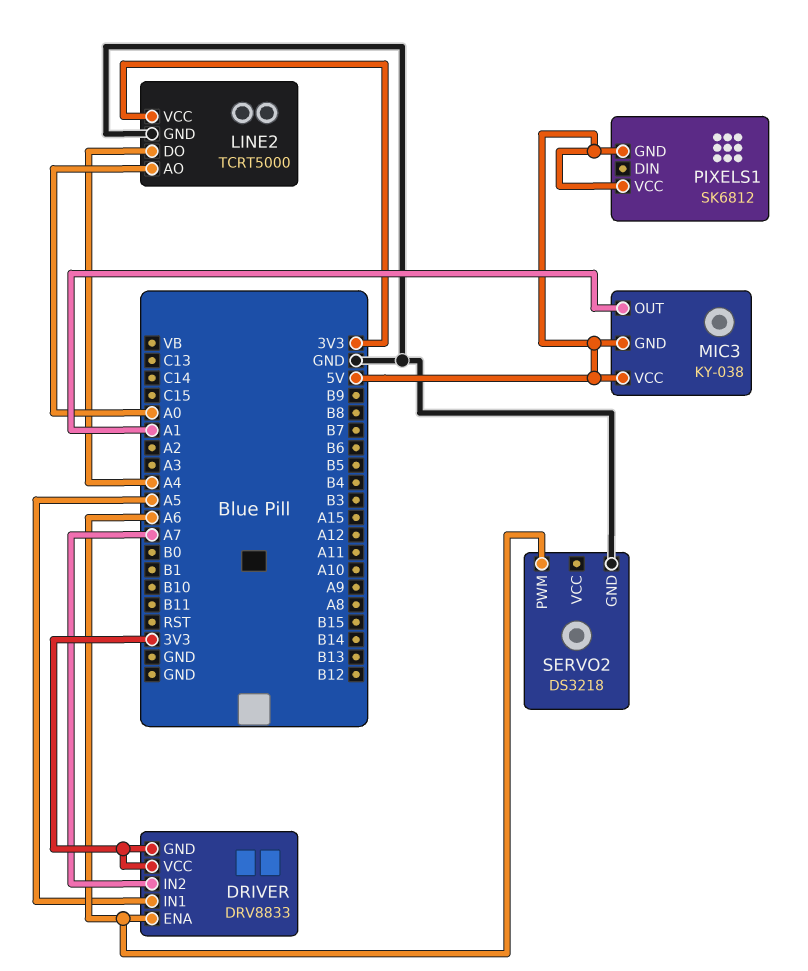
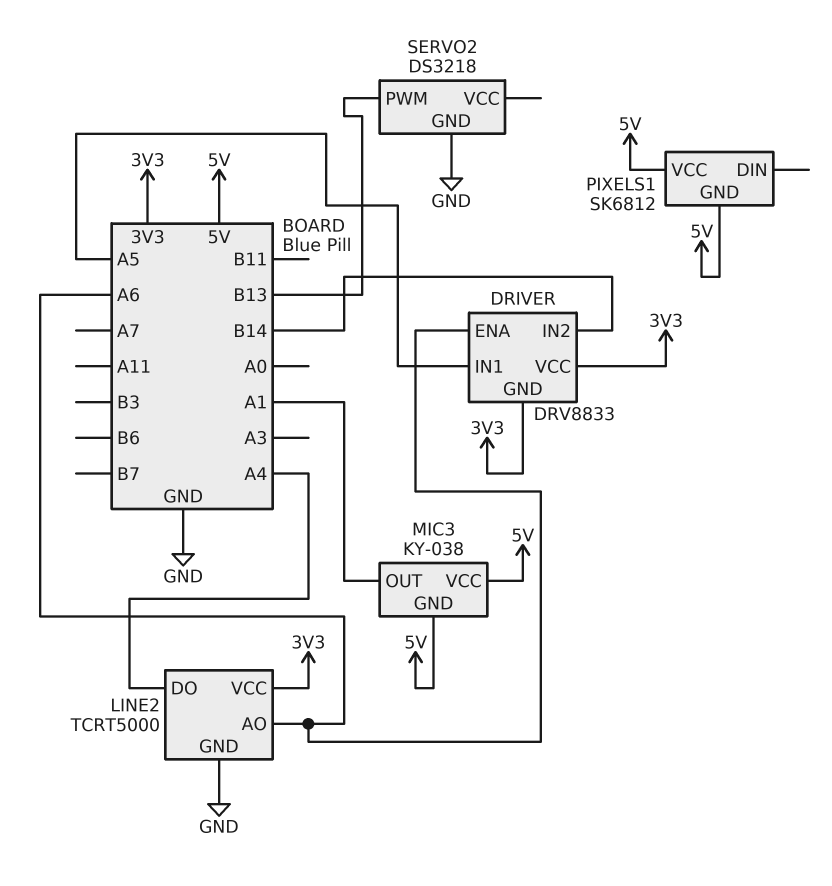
DRIVER pin IN2: A7 -> B14
LINE2 pin AO: A0 -> A6
SERVO2 pin PWM: A6 -> B13

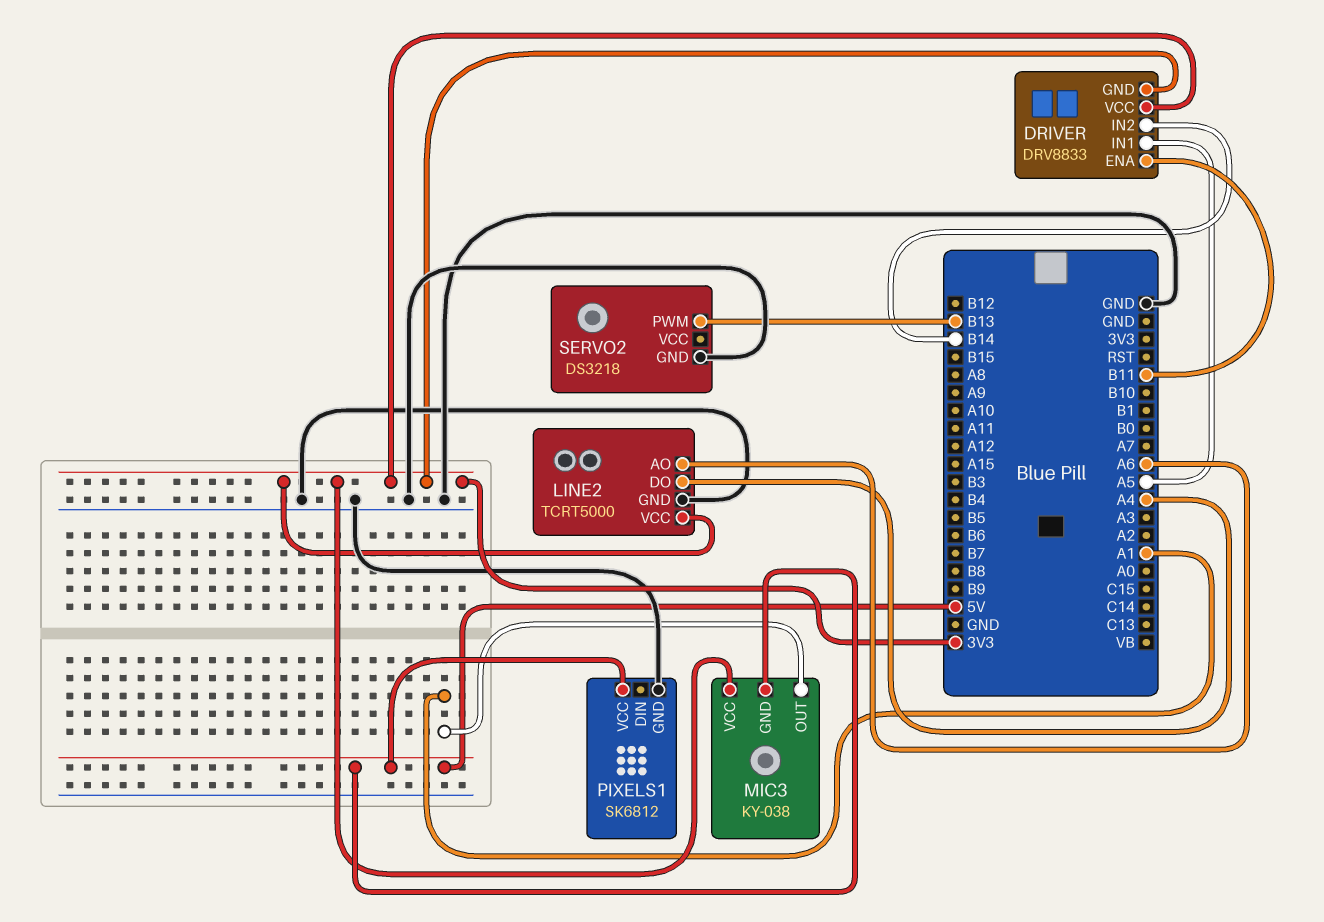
DRIVER pin ENA: A6 -> B11
MIC3 pin VCC: 5V -> 3V3
PIXELS1 pin GND: 5V -> GND

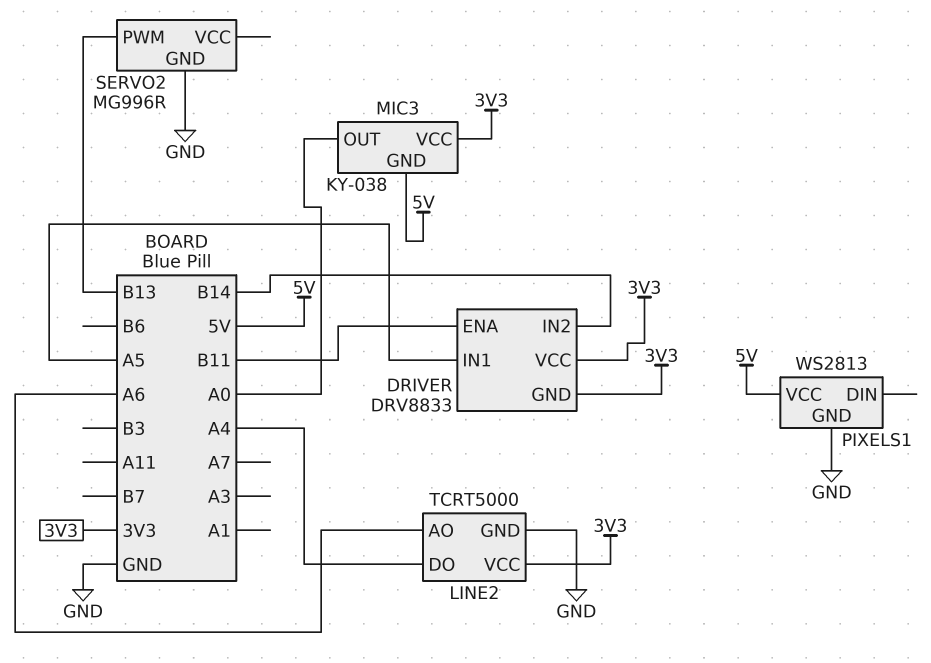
MIC3 pin OUT: A1 -> A0
PIXELS1: SK6812 -> WS2813
SERVO2: DS3218 -> MG996R

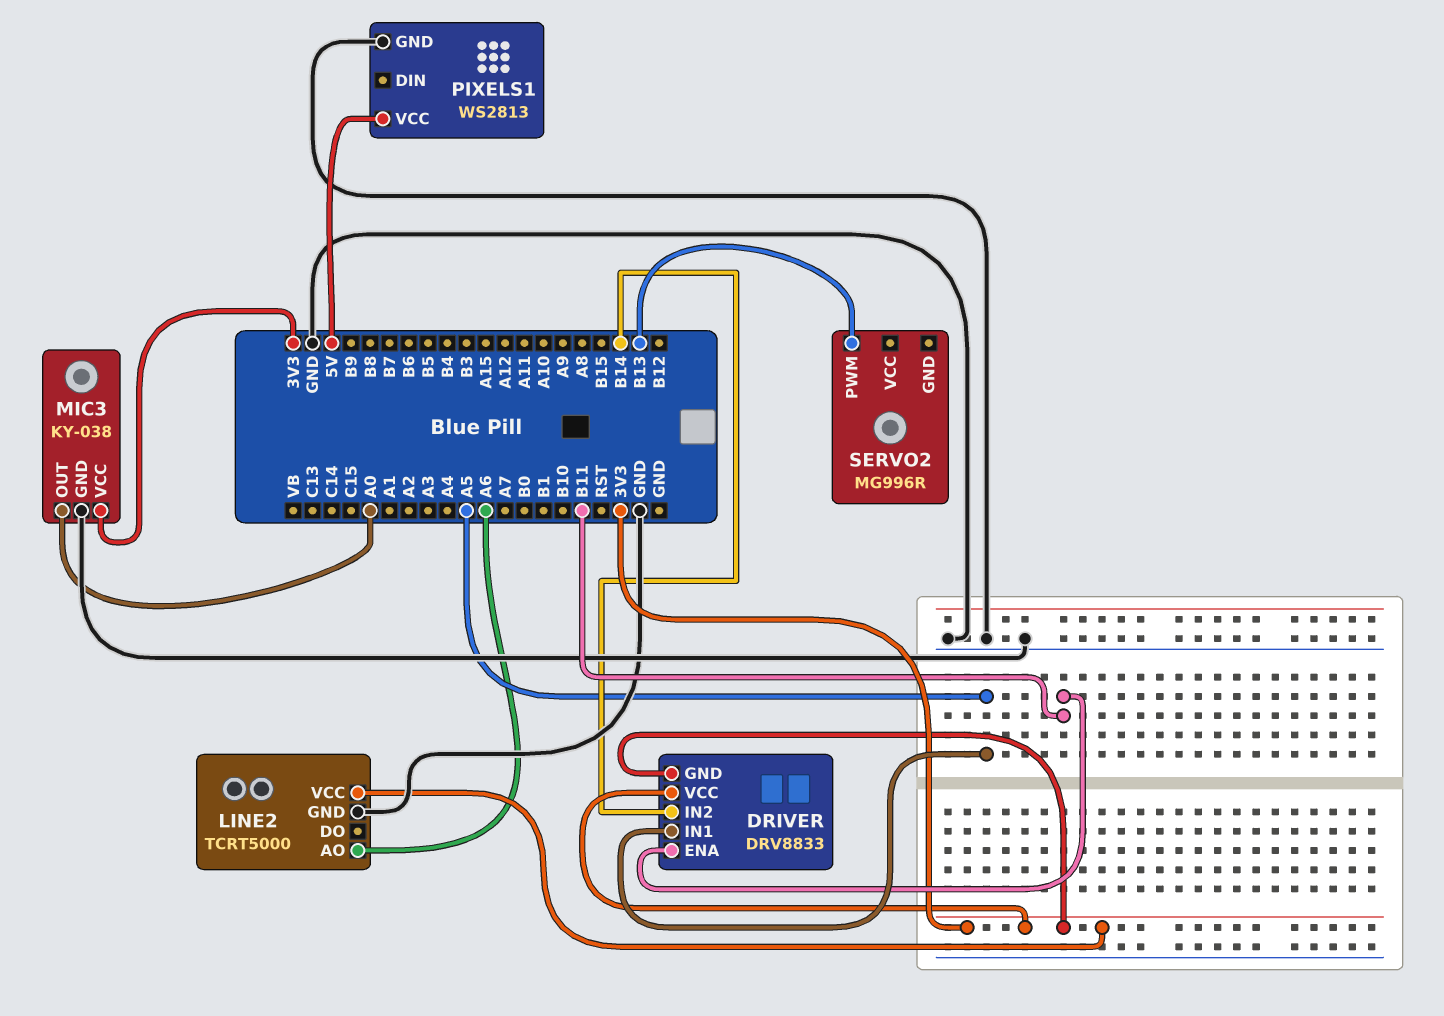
LINE2 pin DO: A4 -> none
MIC3 pin GND: 5V -> GND
SERVO2 pin GND: GND -> none

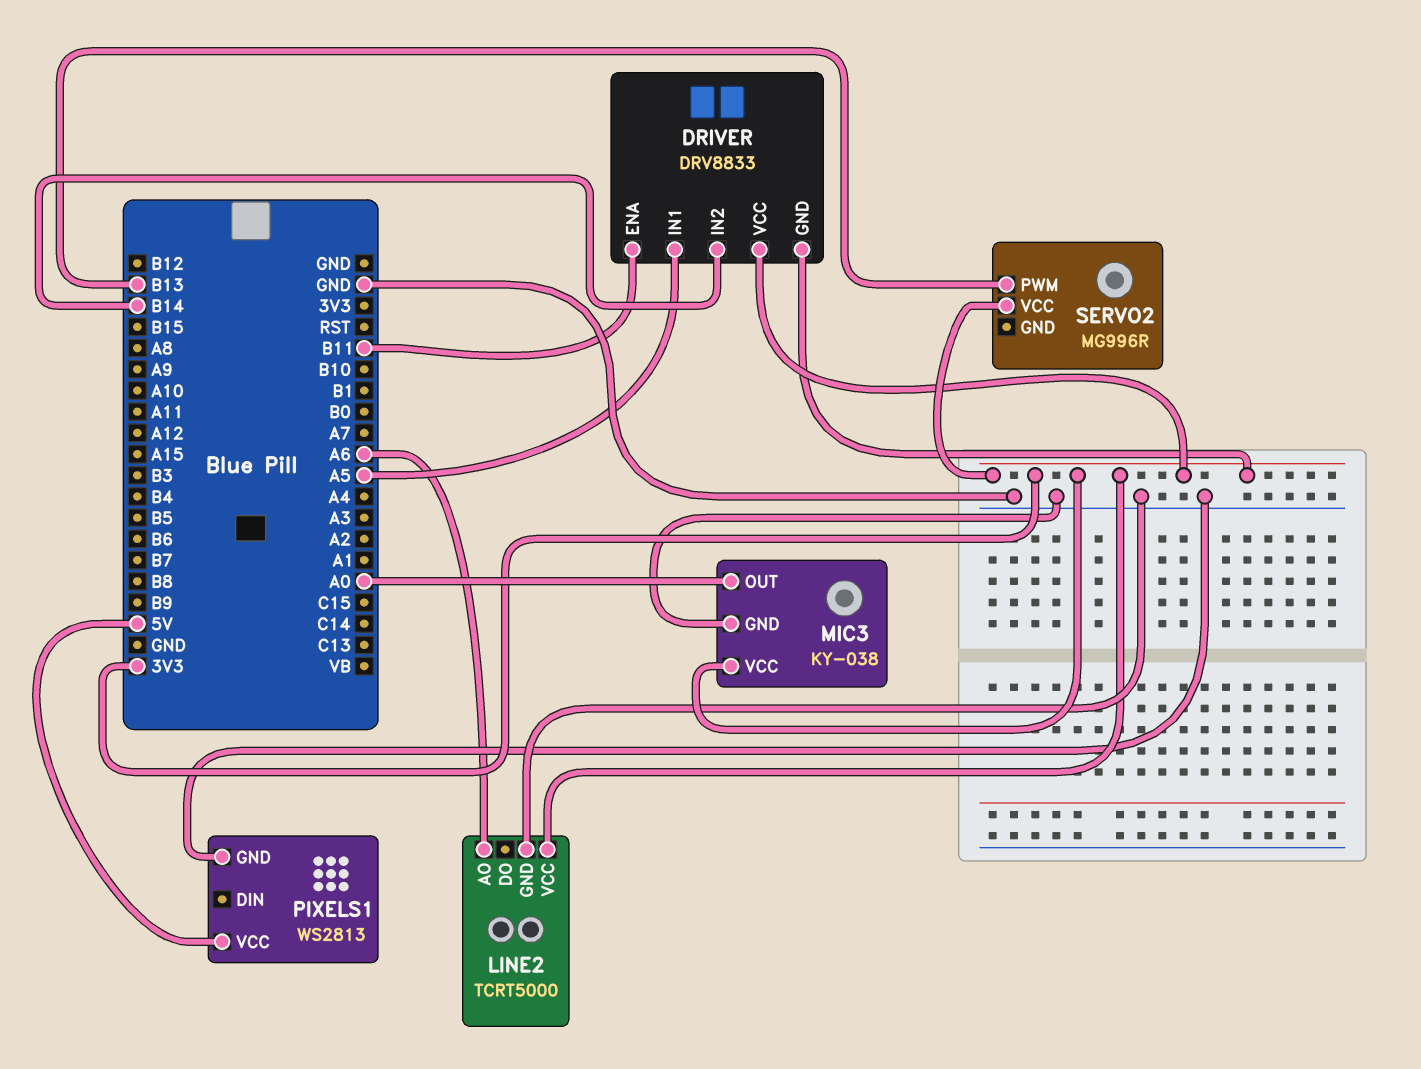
SERVO2 pin VCC: none -> 3V3

